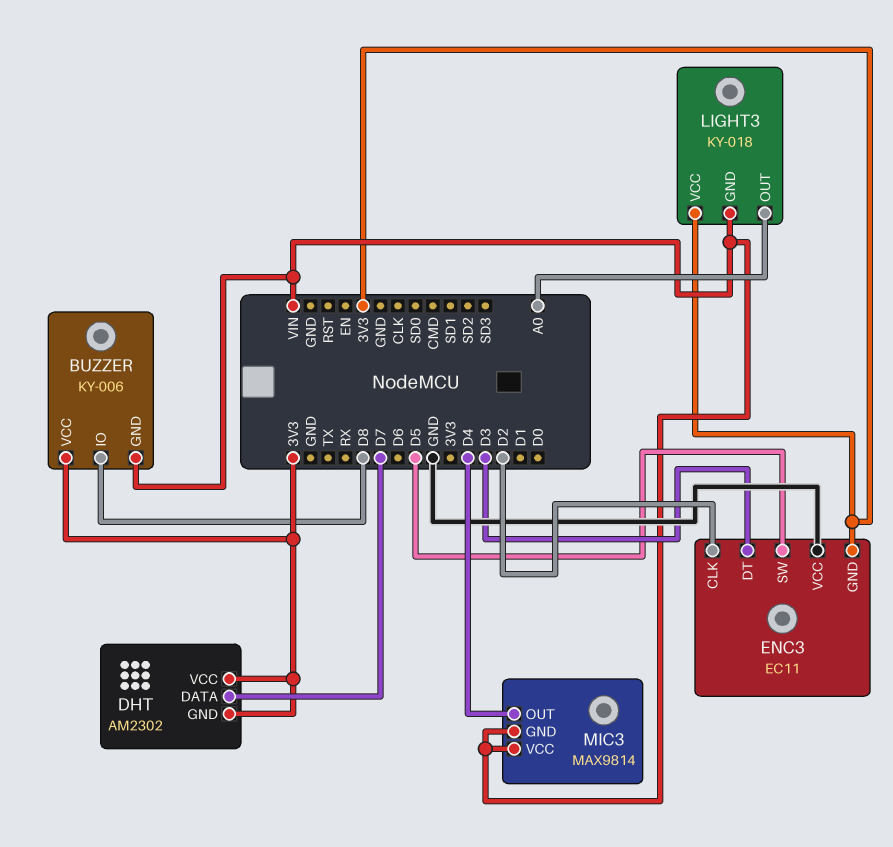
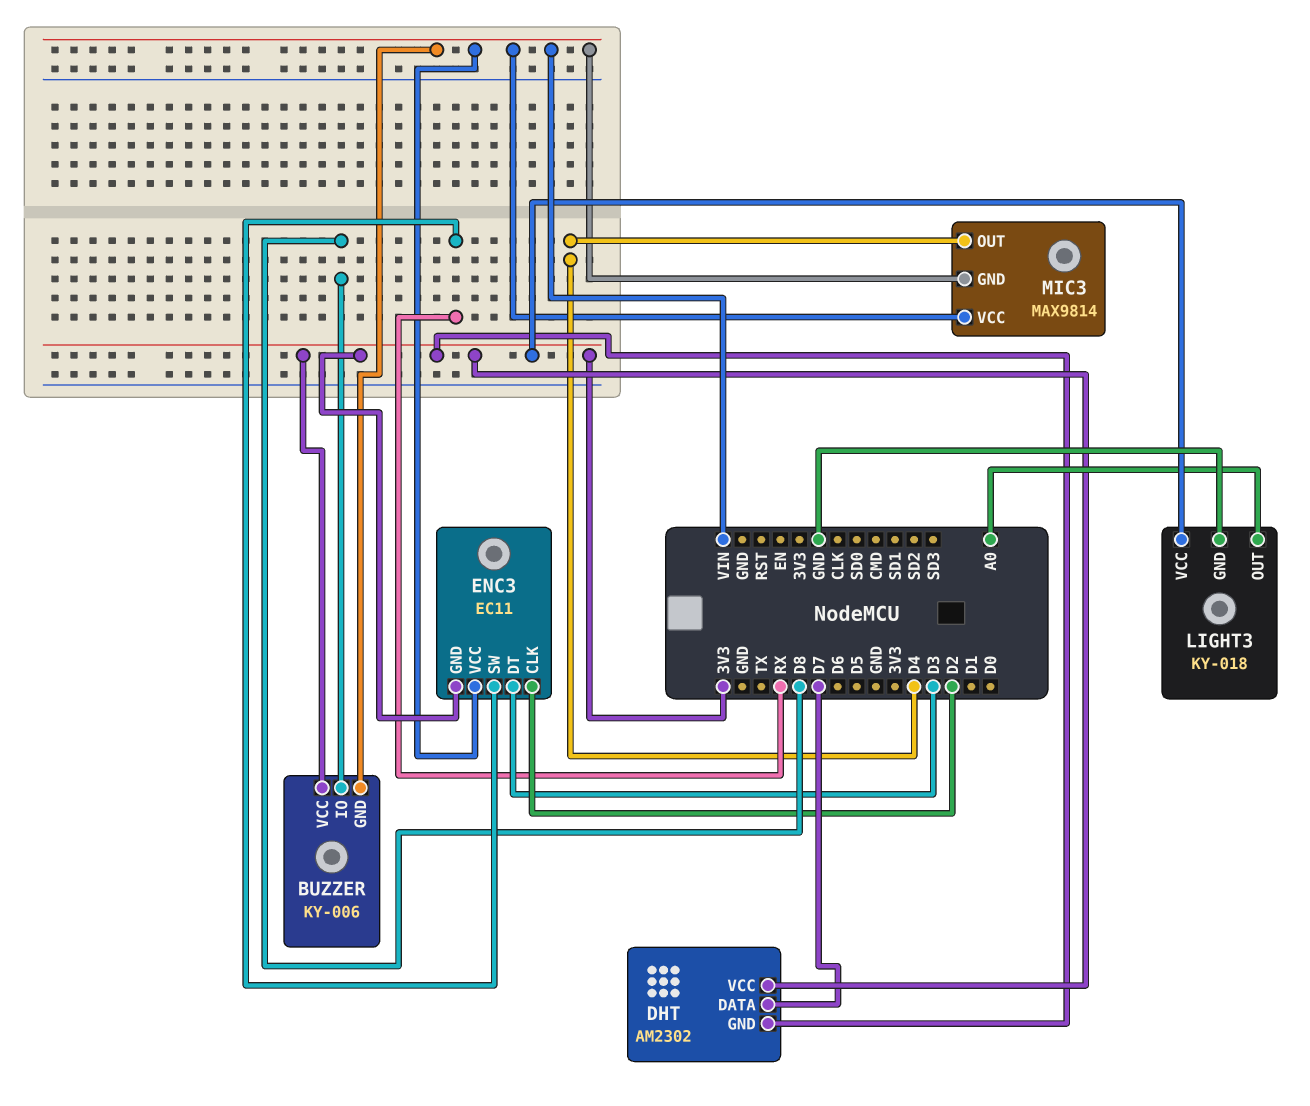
ENC3 pin SW: D5 -> RX
ENC3 pin VCC: GND -> VIN
LIGHT3 pin GND: VIN -> GND

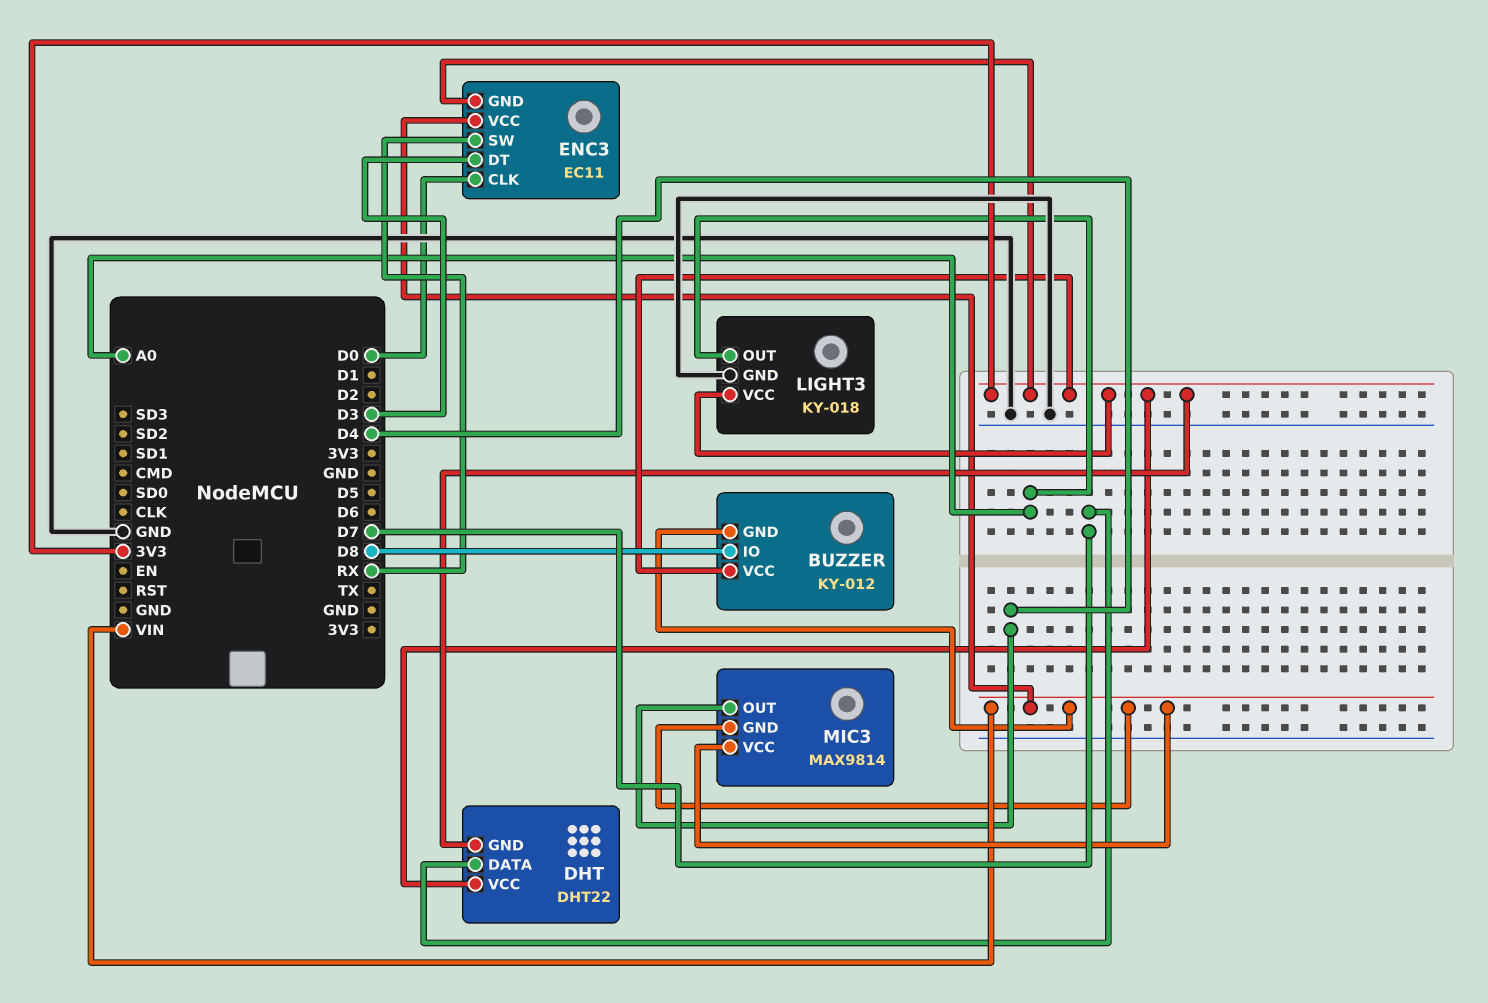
BUZZER: KY-006 -> KY-012
DHT: AM2302 -> DHT22
ENC3 pin CLK: D2 -> D0

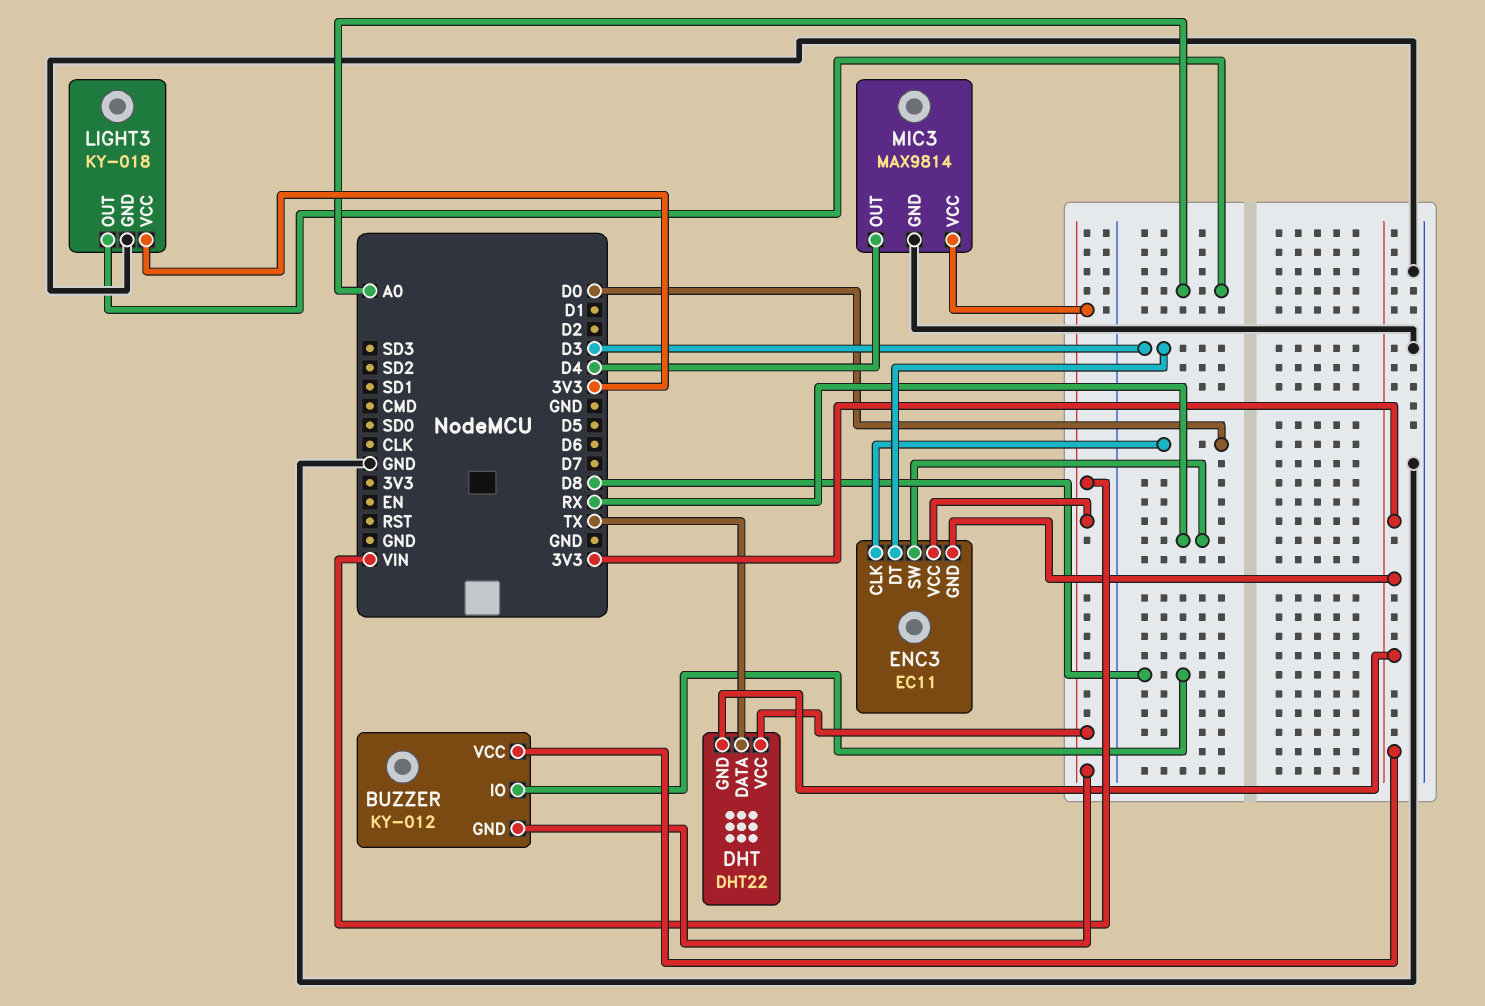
DHT pin DATA: D7 -> TX
DHT pin VCC: 3V3 -> VIN
MIC3 pin GND: VIN -> GND

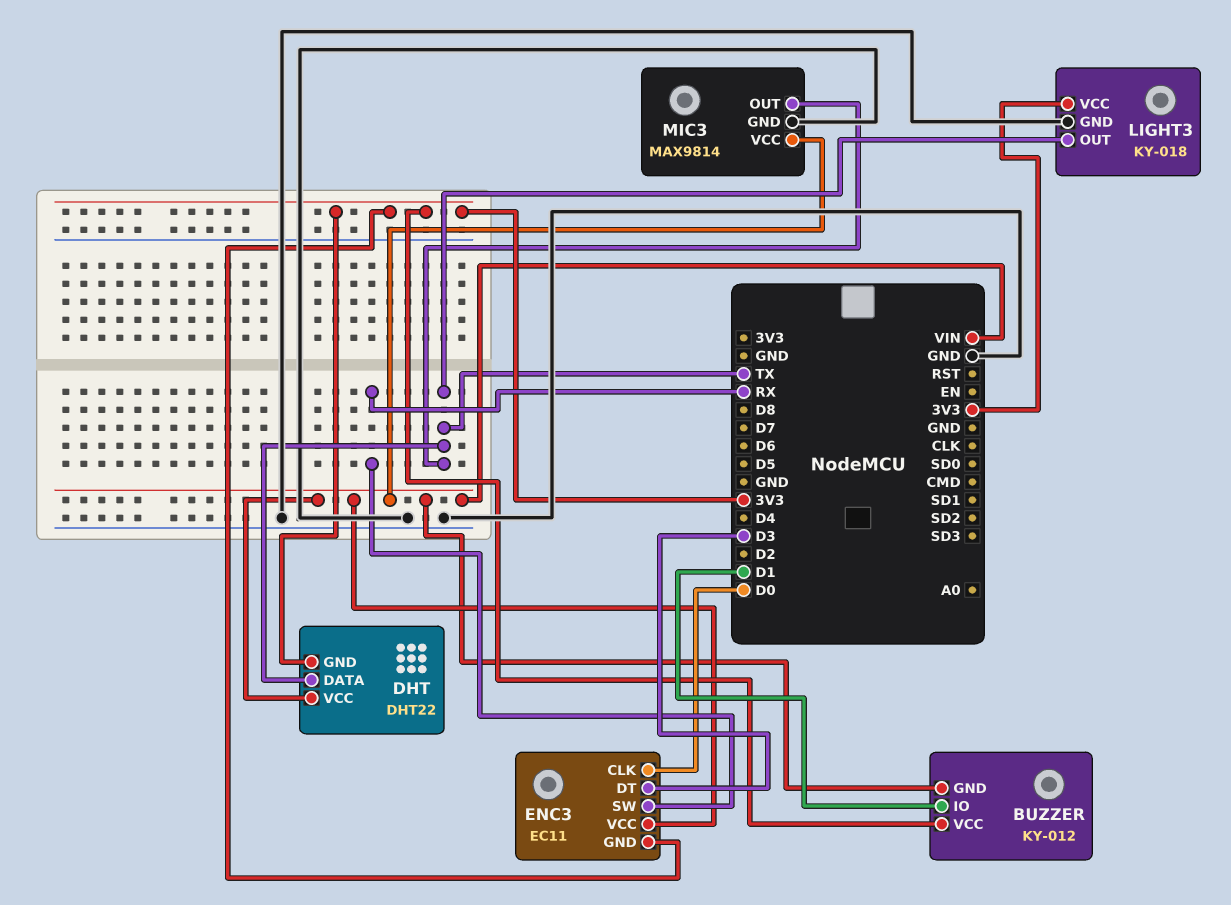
BUZZER pin IO: D8 -> D1
LIGHT3 pin OUT: A0 -> TX
MIC3 pin OUT: D4 -> TX

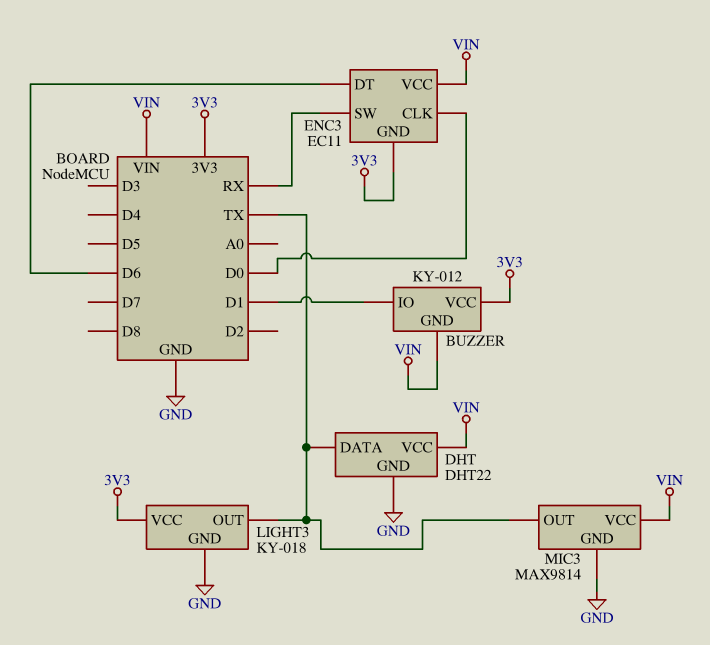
DHT pin GND: 3V3 -> GND
ENC3 pin DT: D3 -> D6

